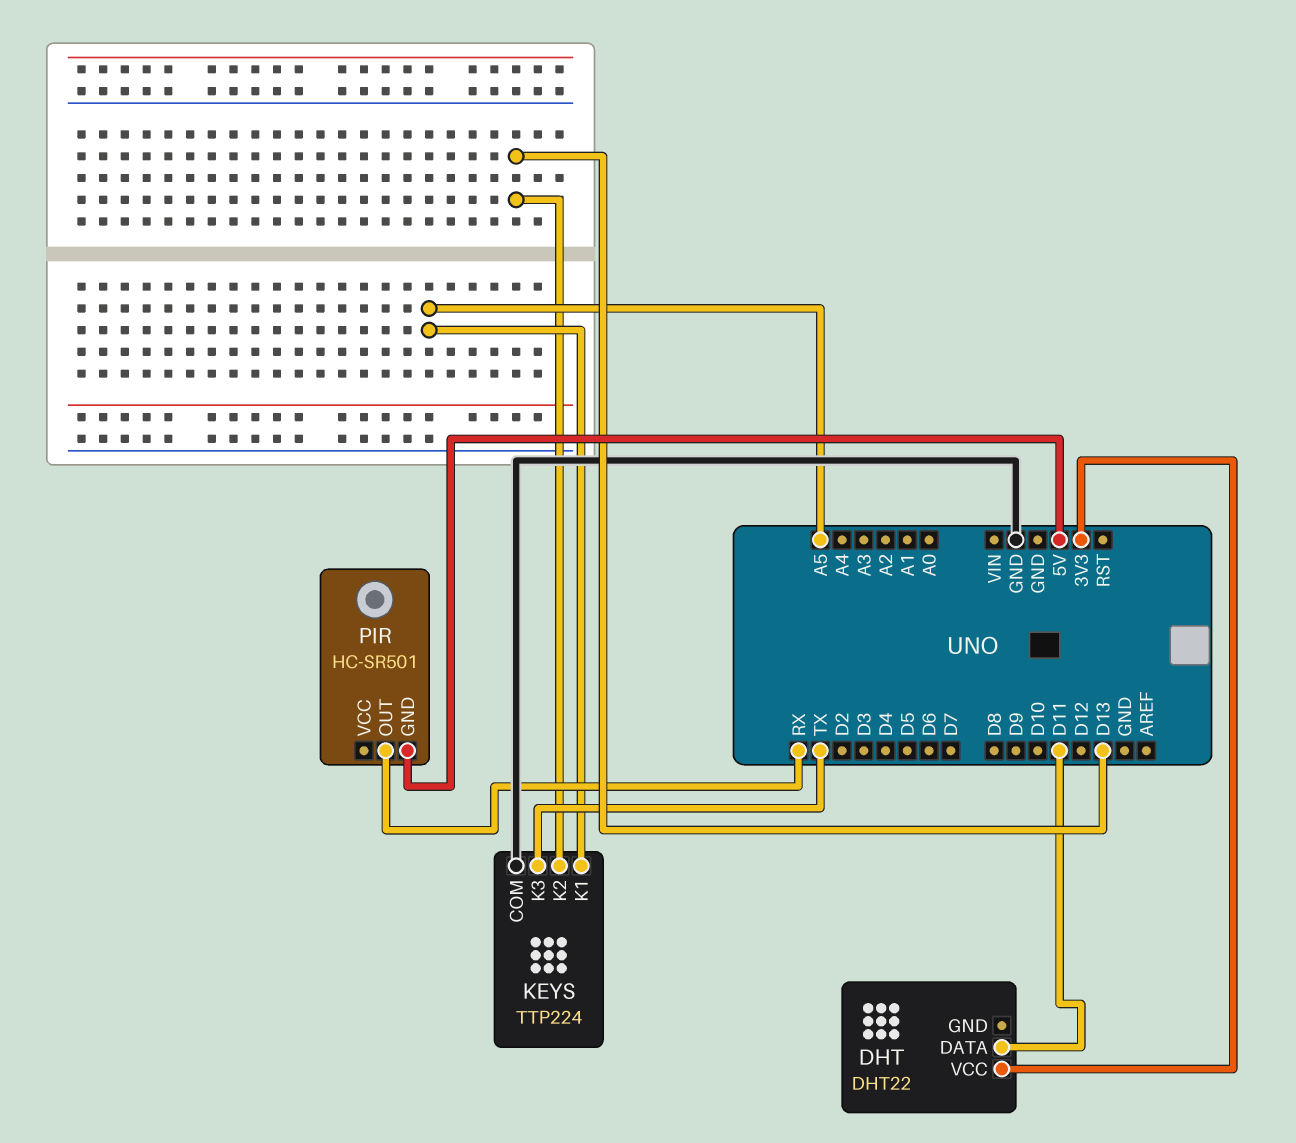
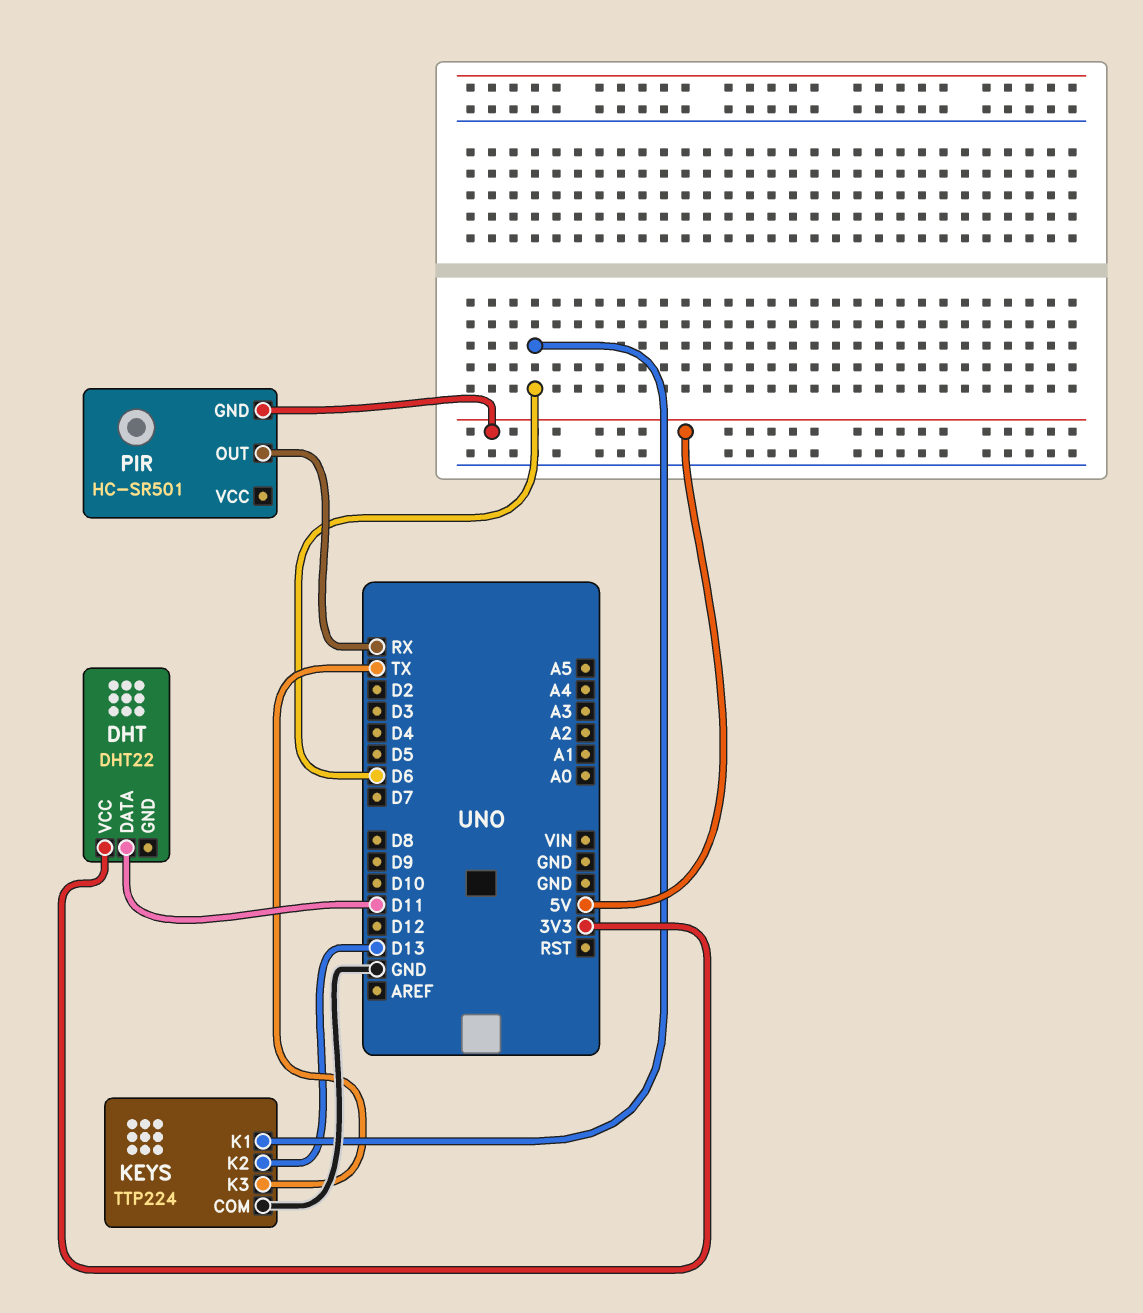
KEYS pin K1: A5 -> D6

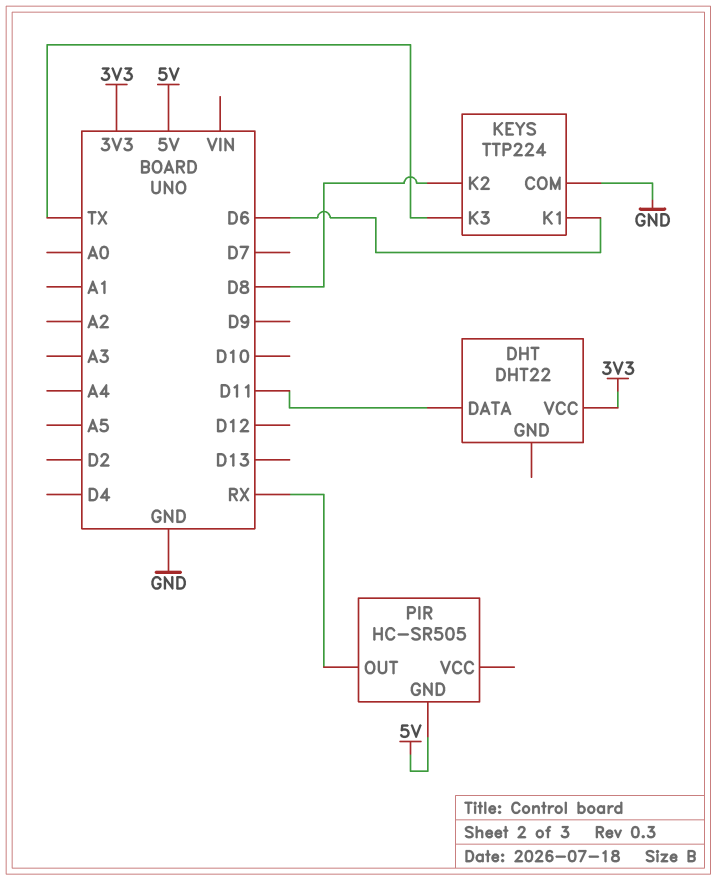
KEYS pin K2: D13 -> D8
PIR: HC-SR501 -> HC-SR505

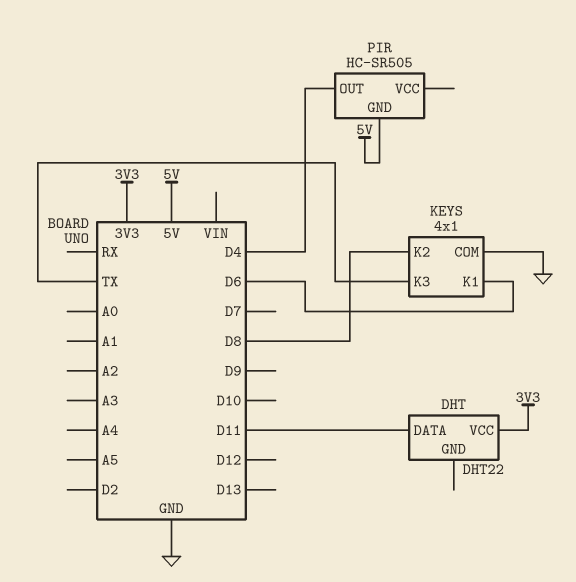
KEYS: TTP224 -> 4x1
PIR pin OUT: RX -> D4

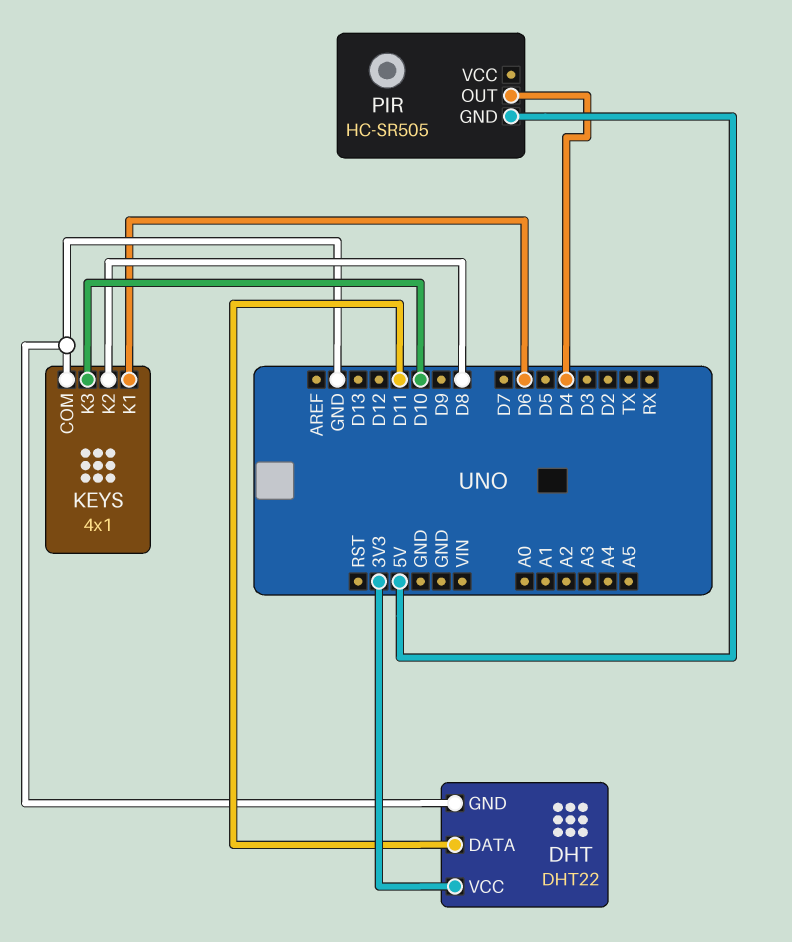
DHT pin GND: none -> GND
KEYS pin K3: TX -> D10

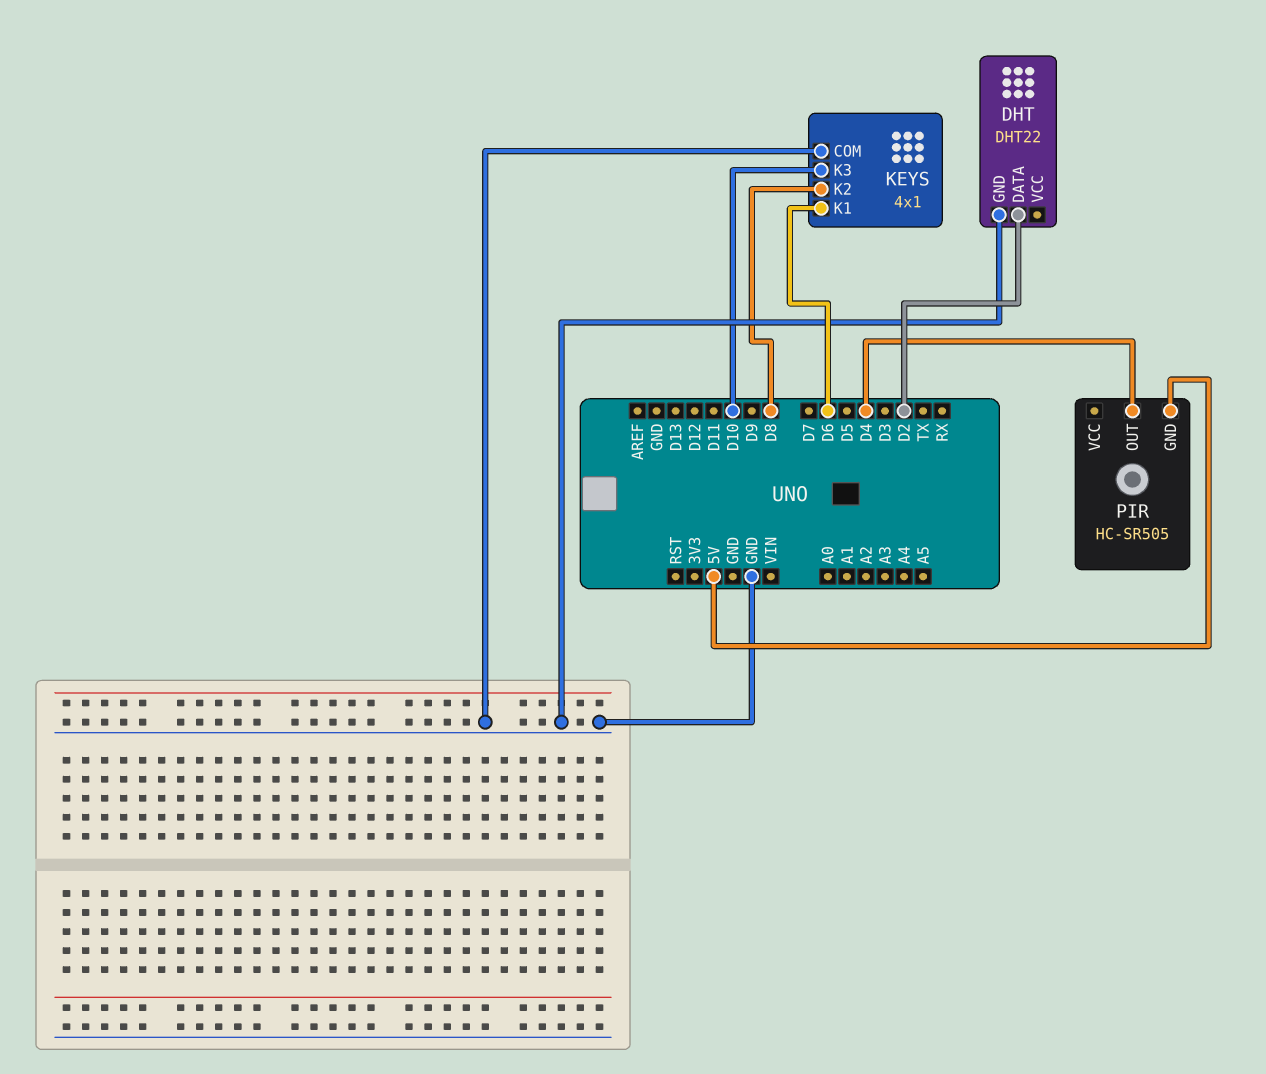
DHT pin DATA: D11 -> D2
DHT pin VCC: 3V3 -> none

